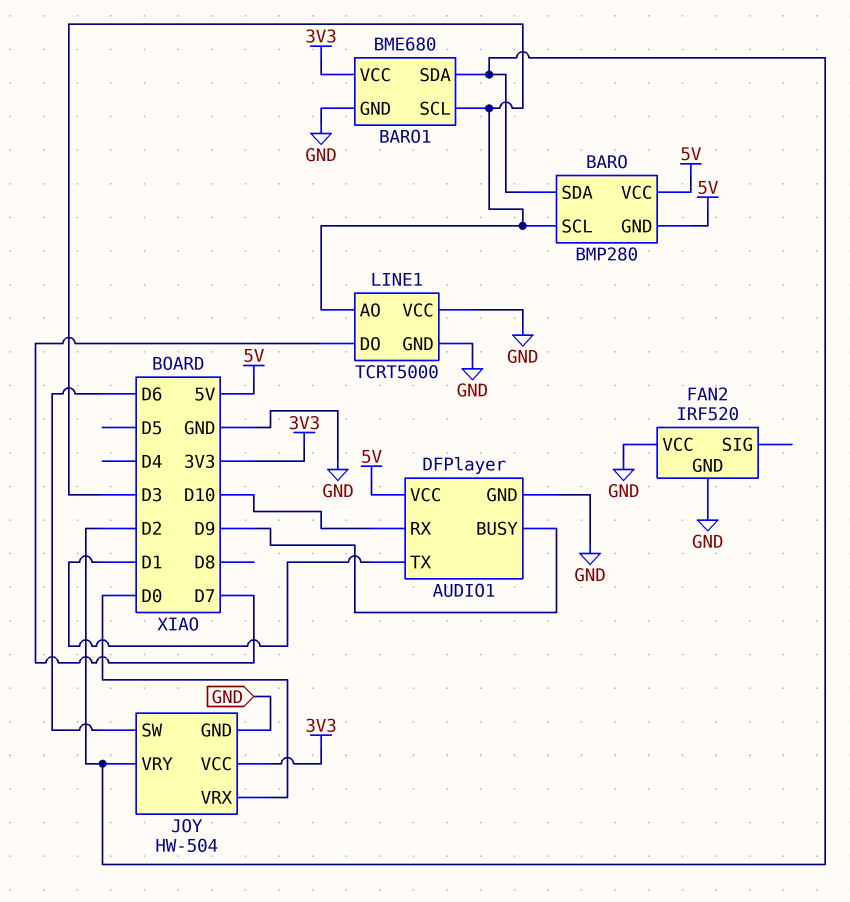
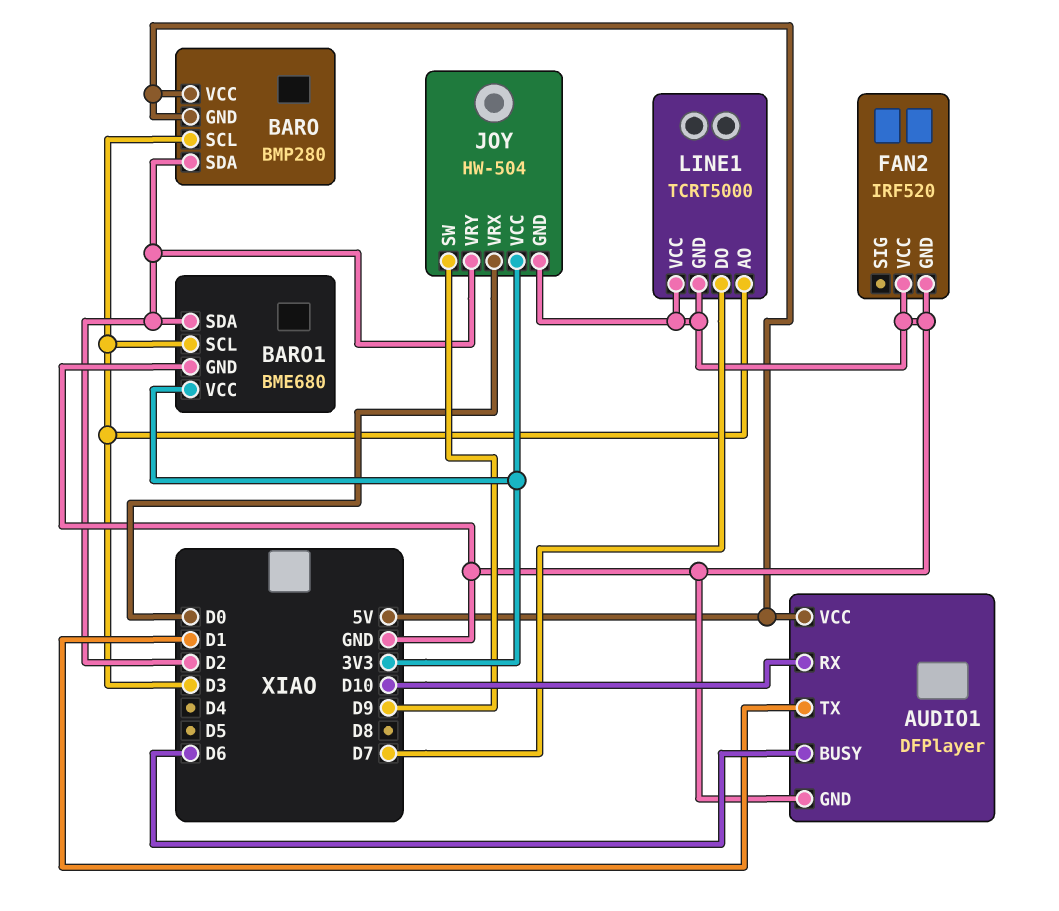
AUDIO1 pin BUSY: D9 -> D6
JOY pin SW: D6 -> D9

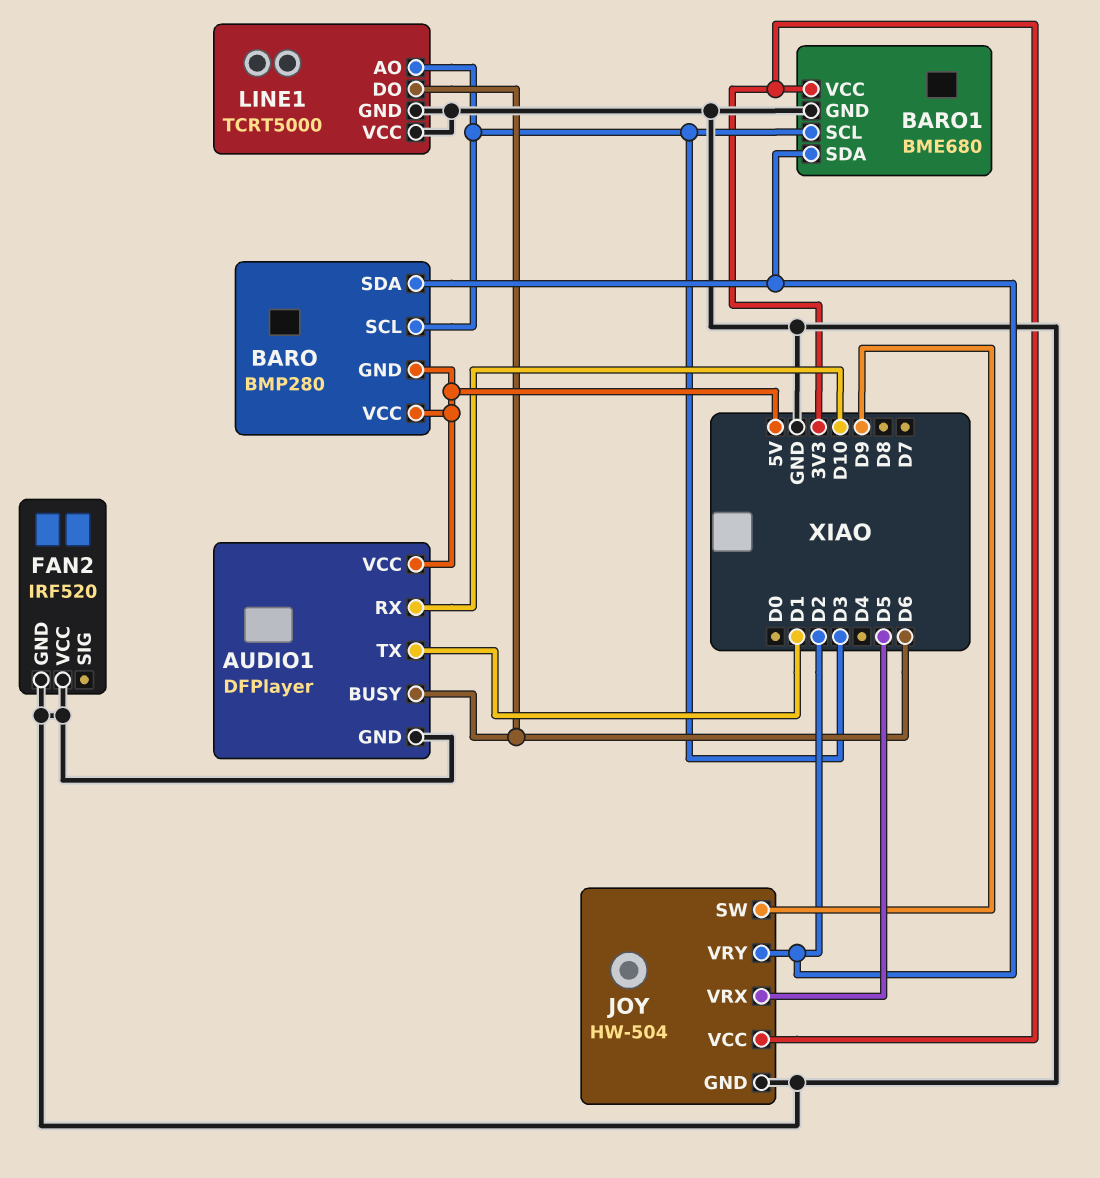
JOY pin VRX: D0 -> D5
LINE1 pin DO: D7 -> D6

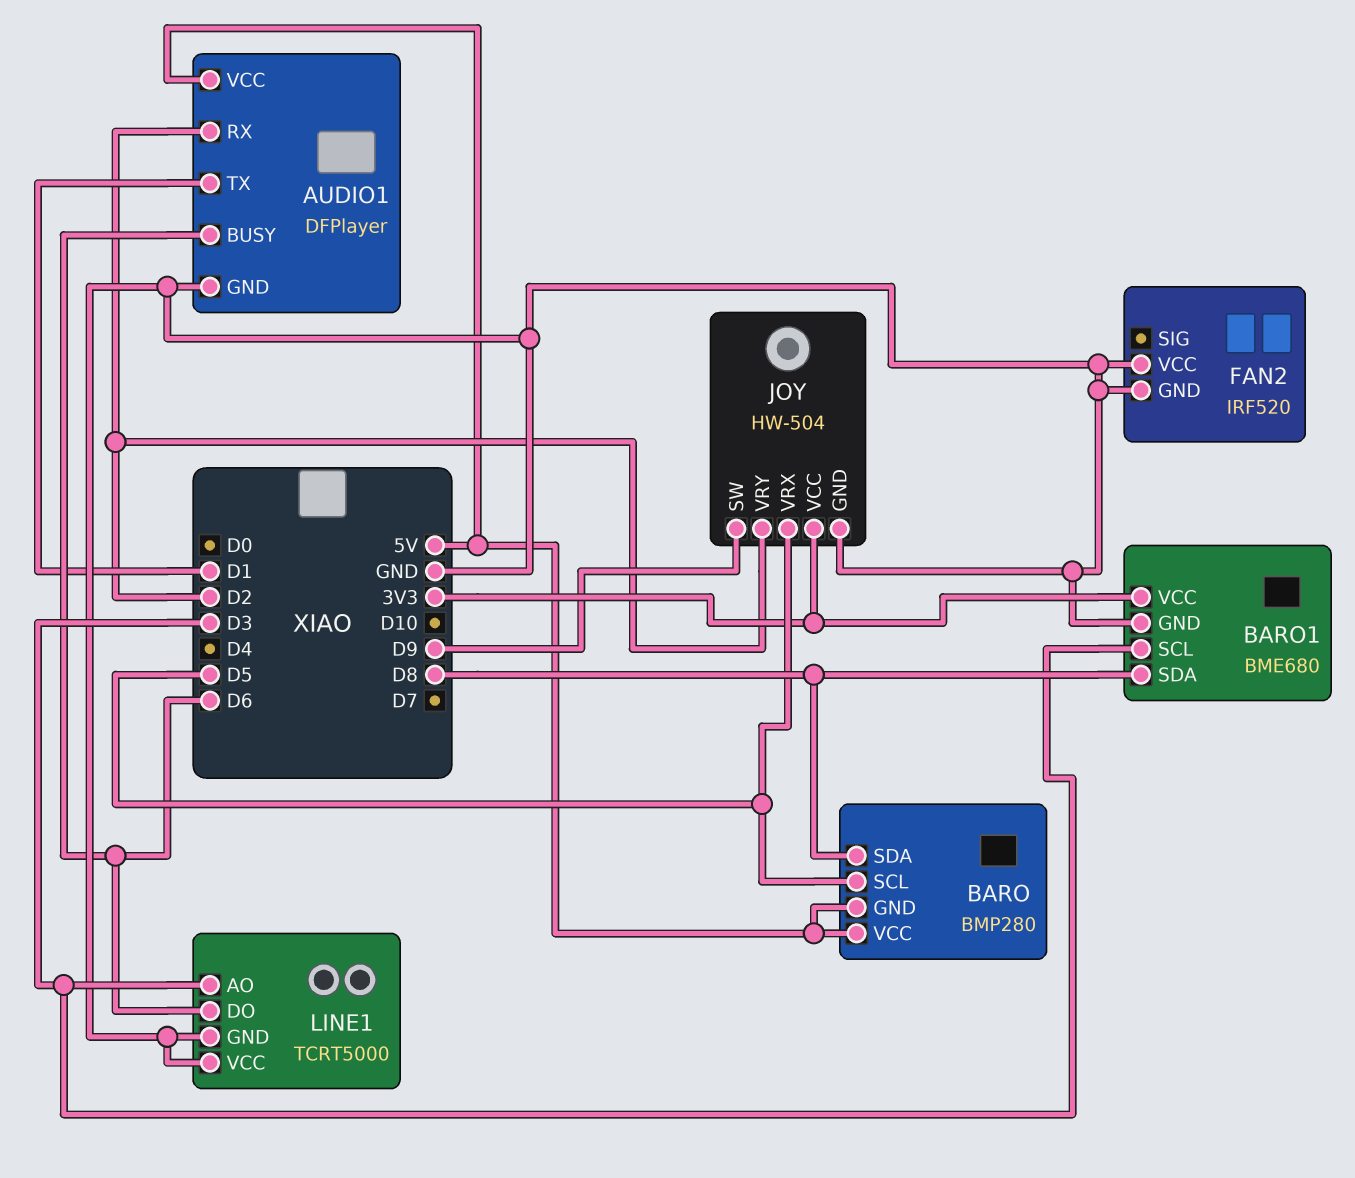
AUDIO1 pin RX: D10 -> D2
BARO pin SCL: D3 -> D5
BARO pin SDA: D2 -> D8
BARO1 pin SDA: D2 -> D8

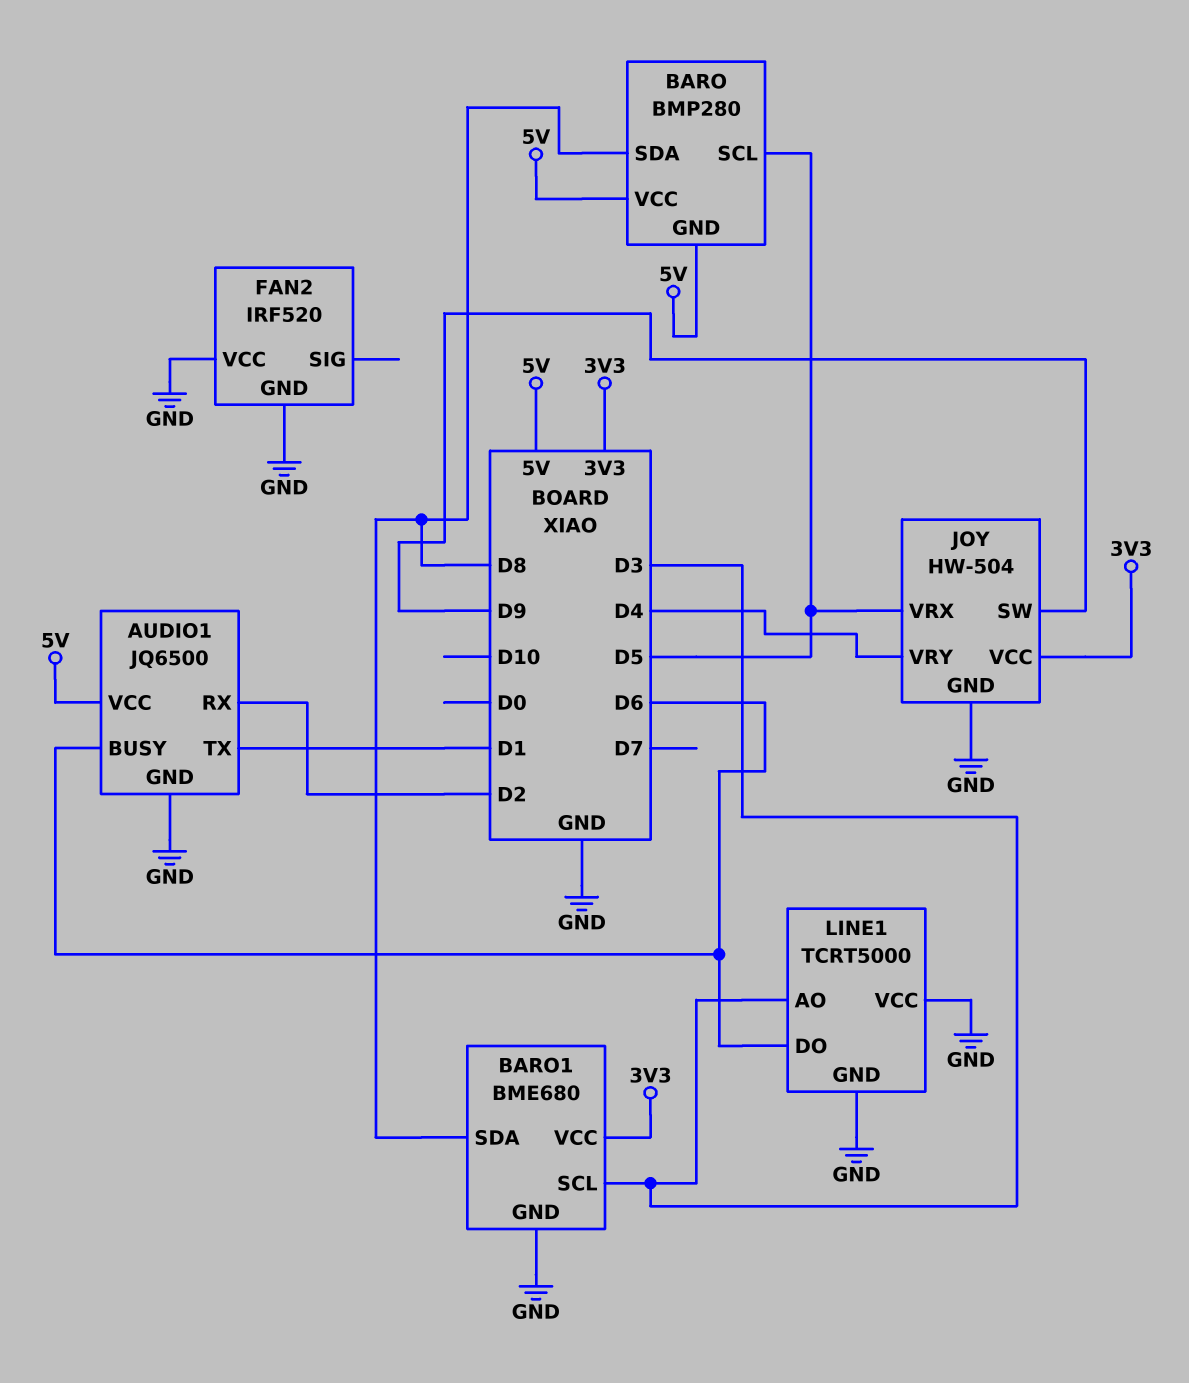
AUDIO1: DFPlayer -> JQ6500
JOY pin VRY: D2 -> D4

